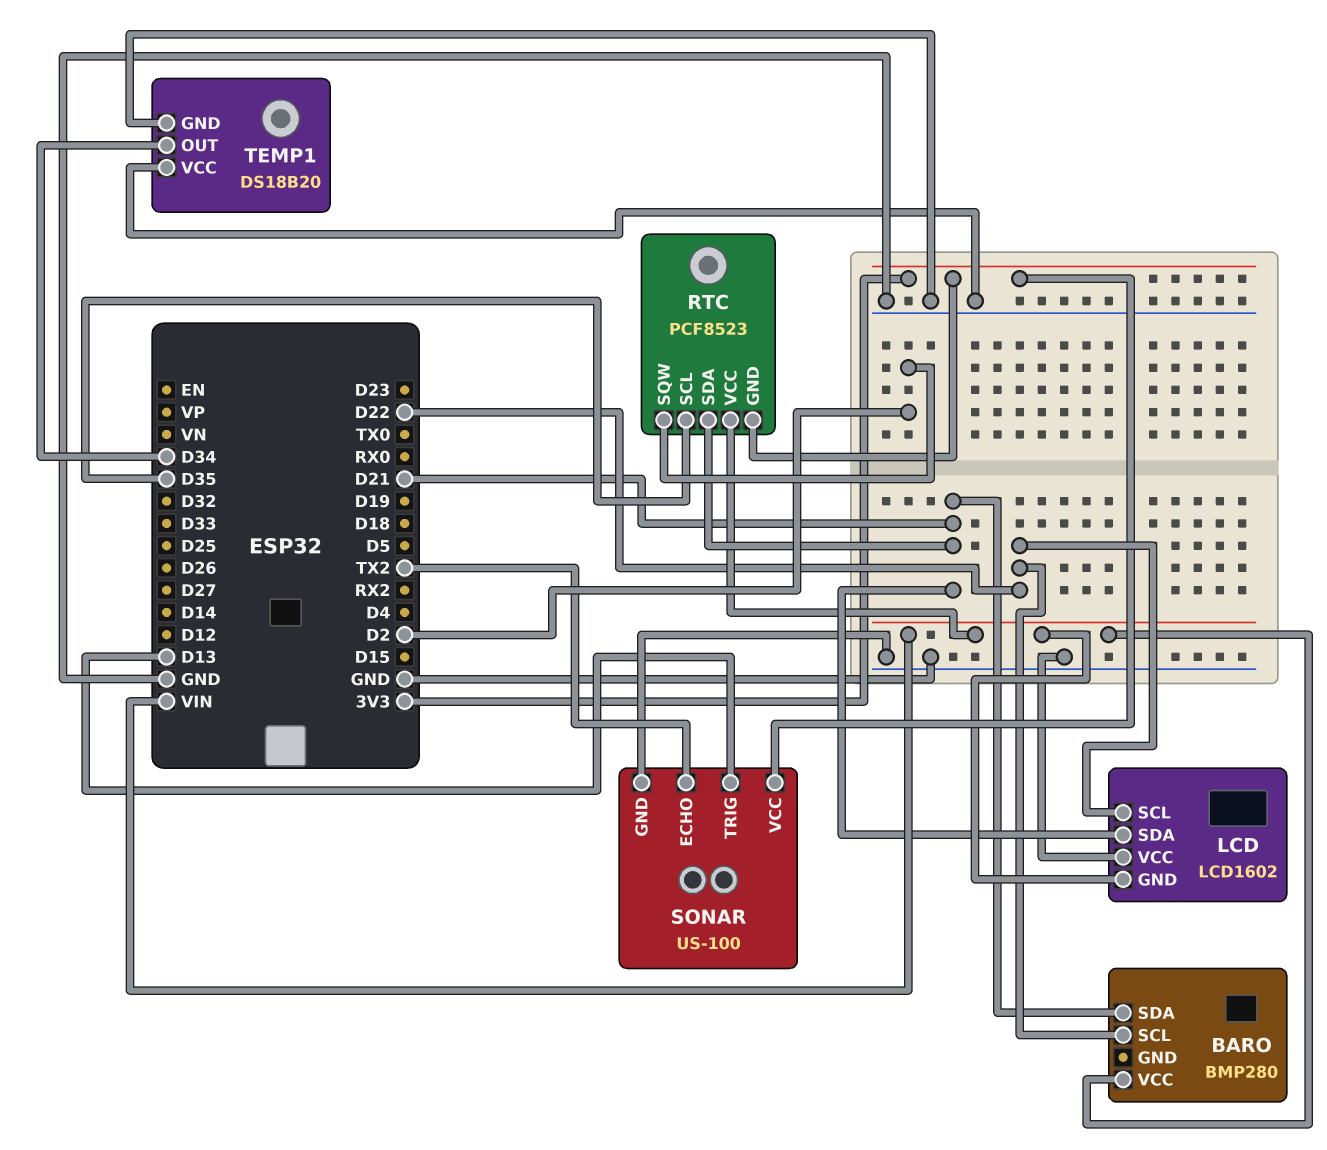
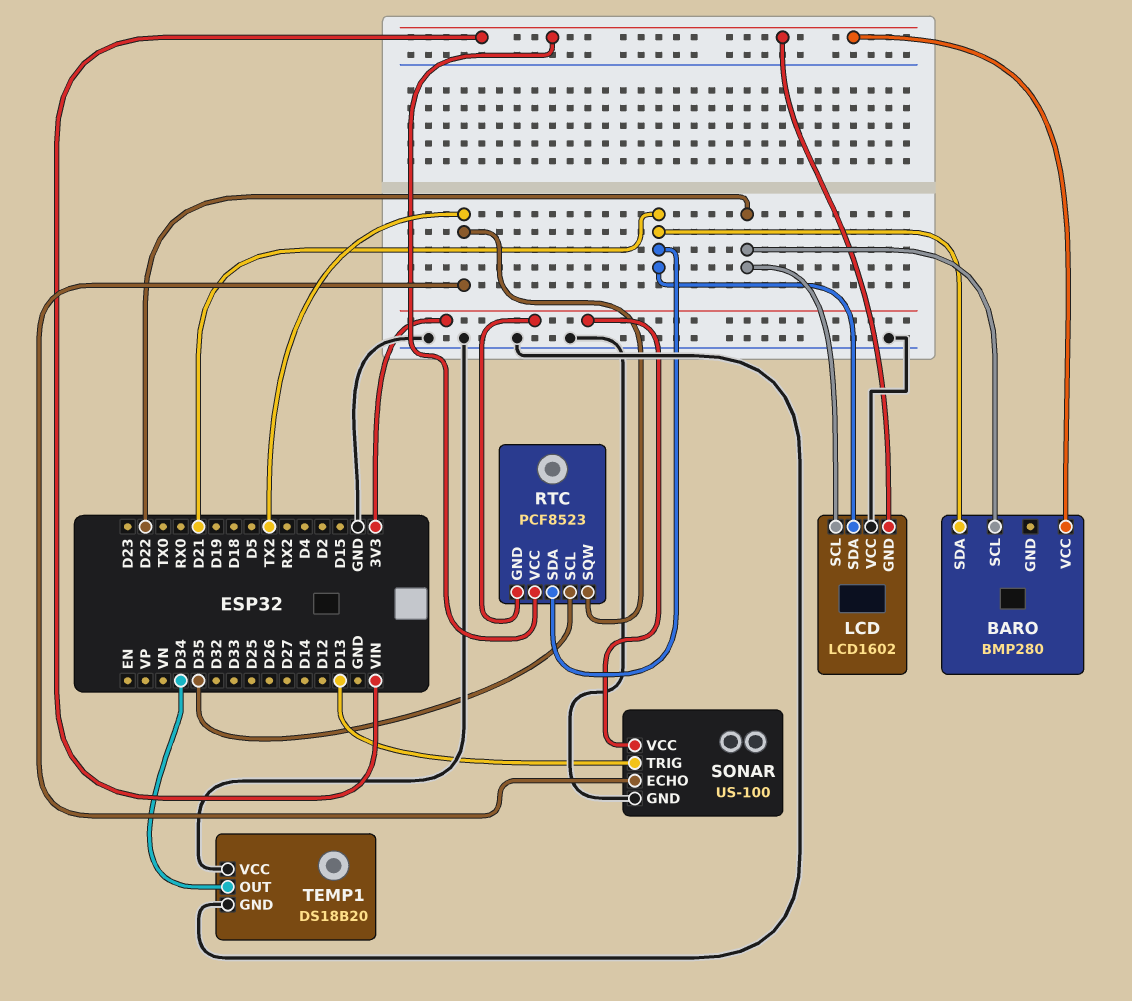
RTC pin SQW: D2 -> TX2

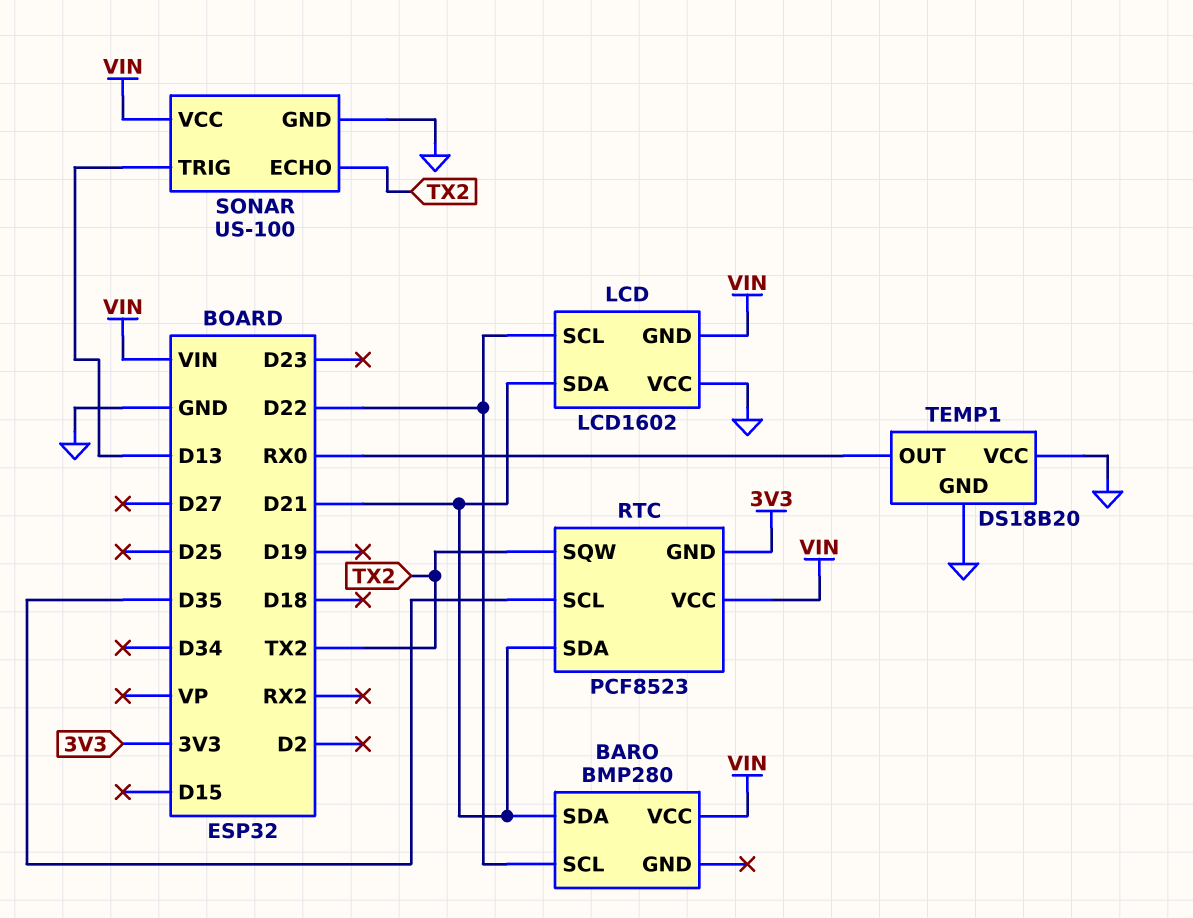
SONAR pin VCC: 3V3 -> VIN
TEMP1 pin OUT: D34 -> RX0

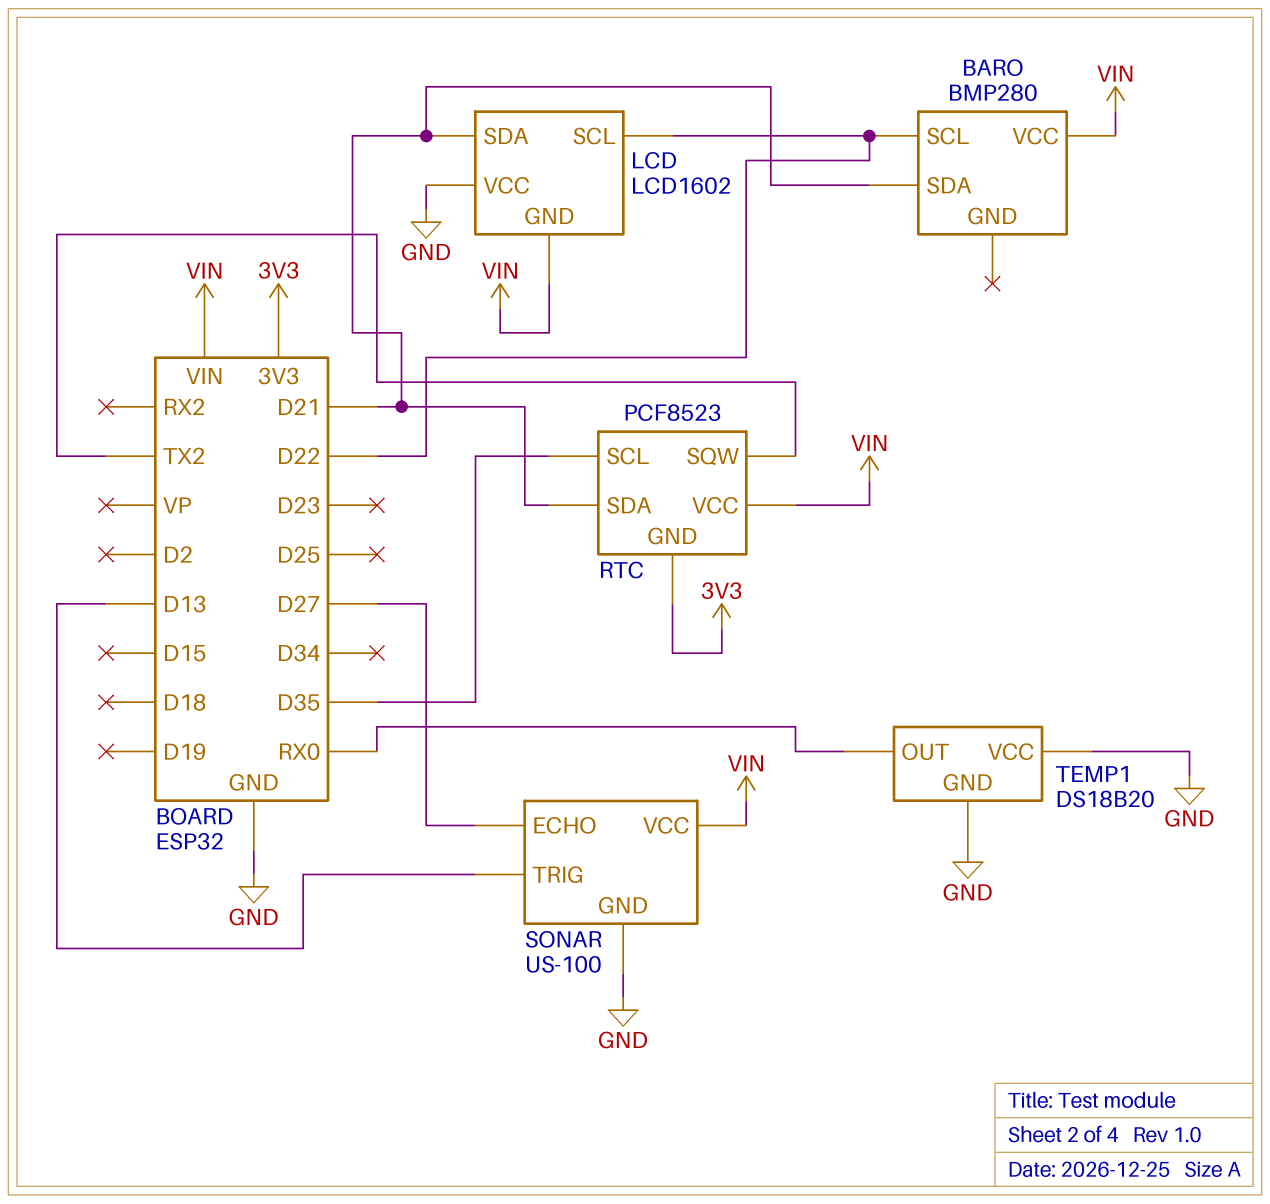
SONAR pin ECHO: TX2 -> D27

